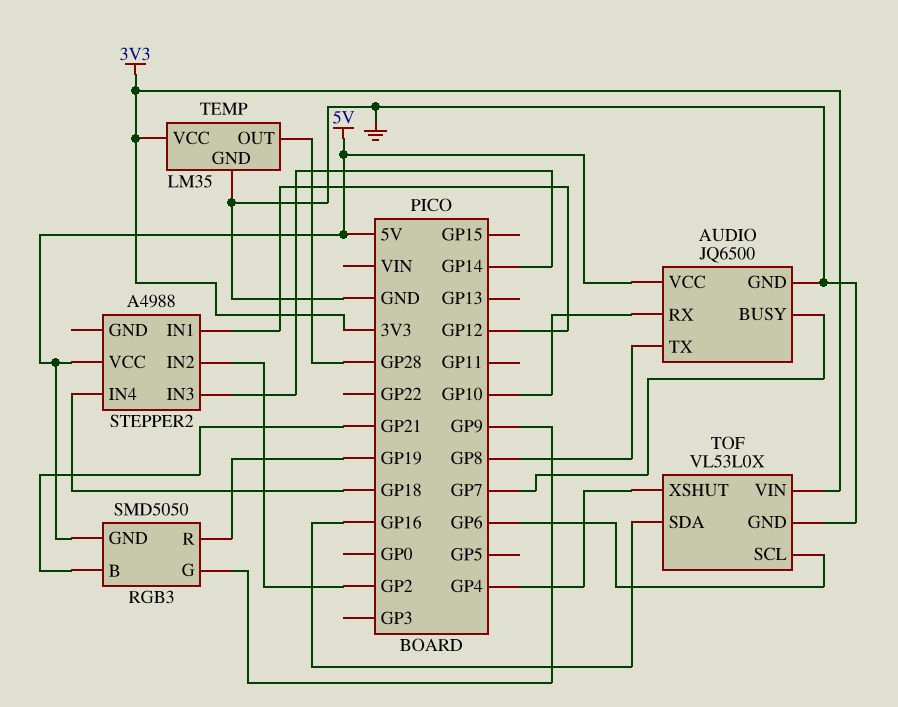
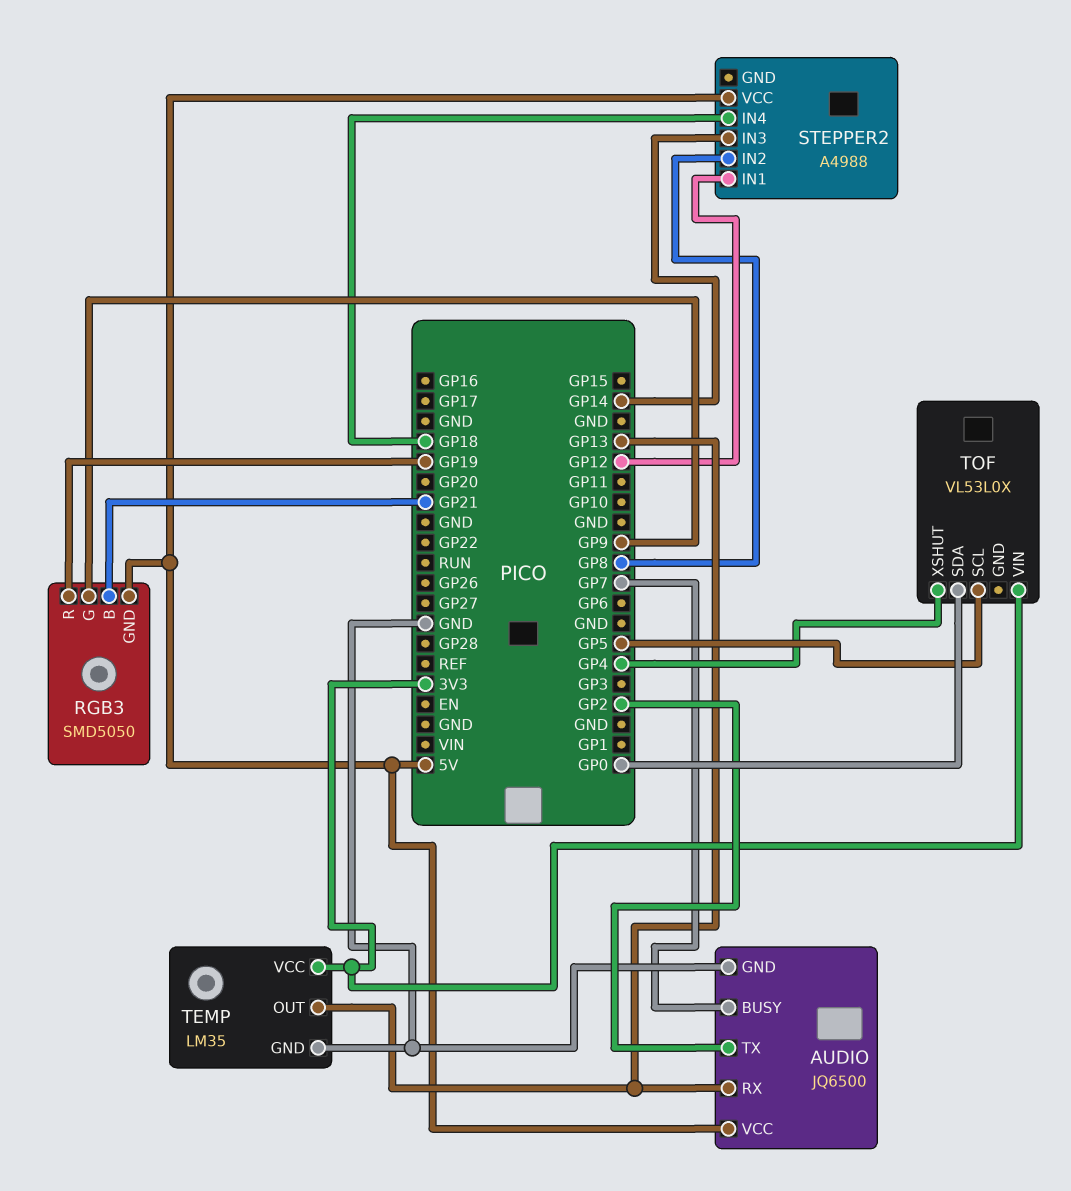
AUDIO pin RX: GP10 -> GP13
AUDIO pin TX: GP8 -> GP2
STEPPER2 pin IN2: GP2 -> GP8
TEMP pin OUT: GP28 -> GP13
TOF pin GND: GND -> none
TOF pin SCL: GP6 -> GP5
TOF pin SDA: GP16 -> GP0

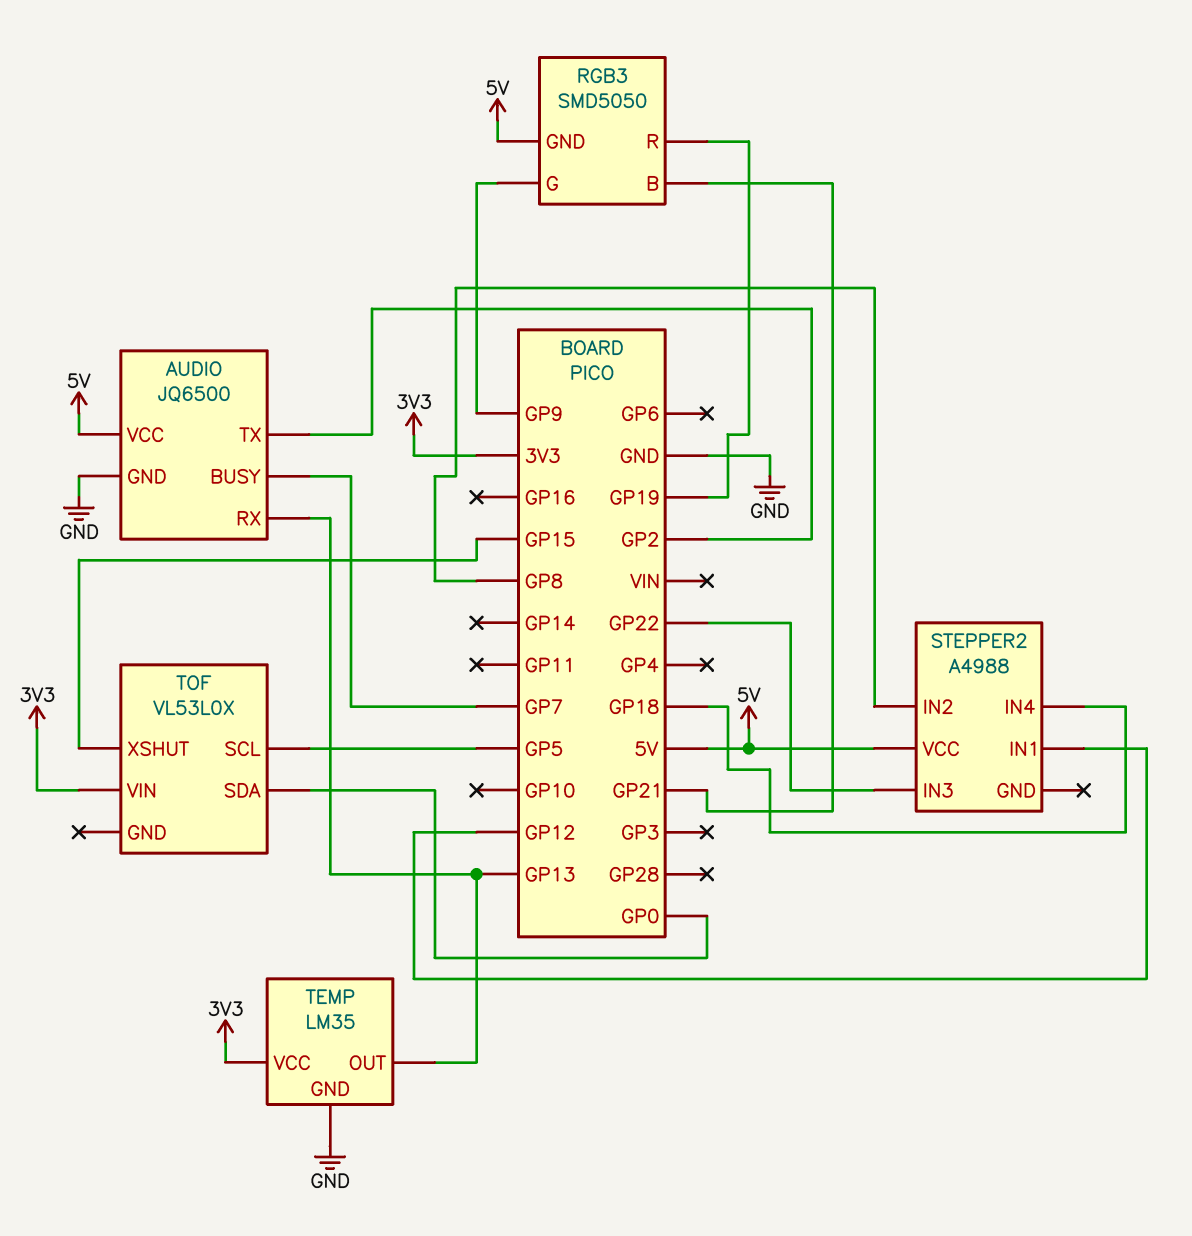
STEPPER2 pin IN3: GP14 -> GP22
TOF pin XSHUT: GP4 -> GP15

